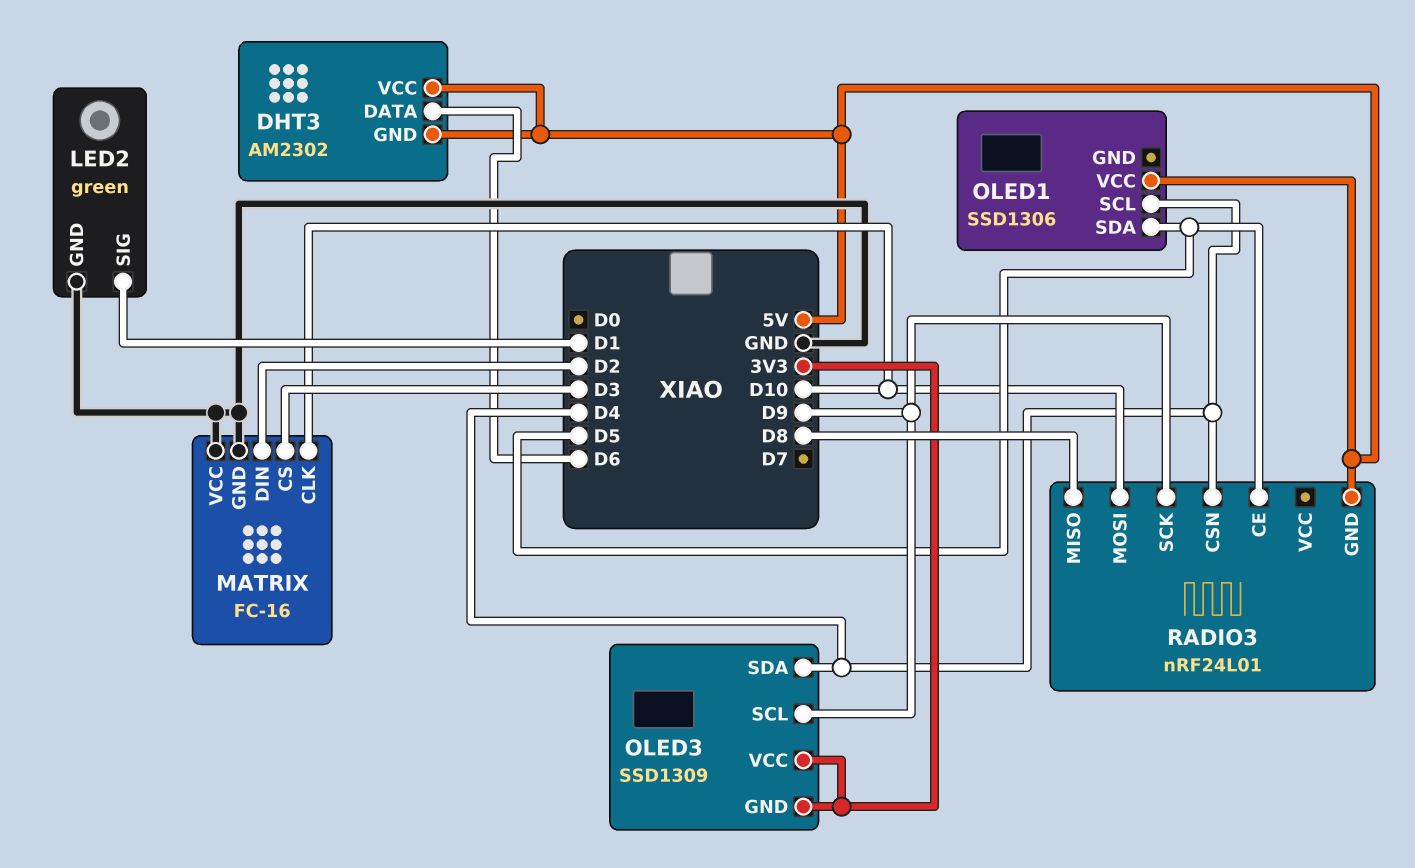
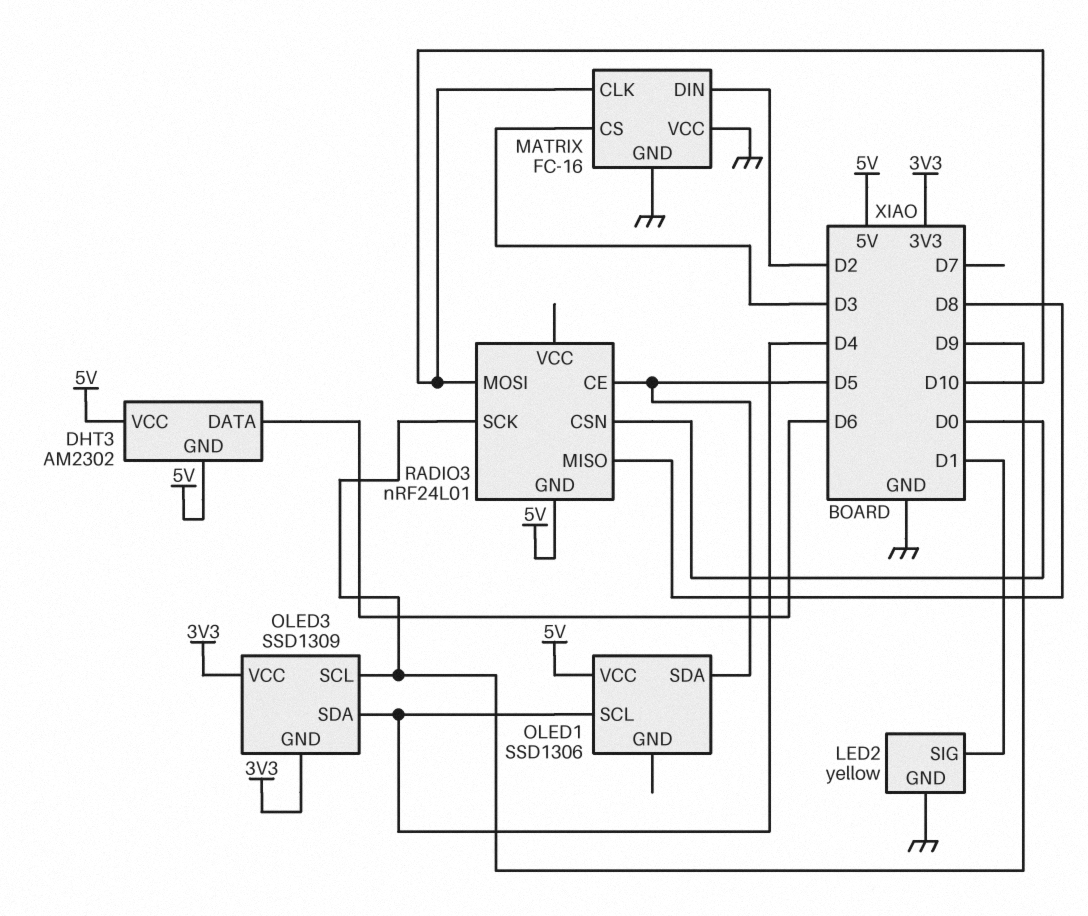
LED2: green -> yellow
RADIO3 pin CSN: D4 -> D0

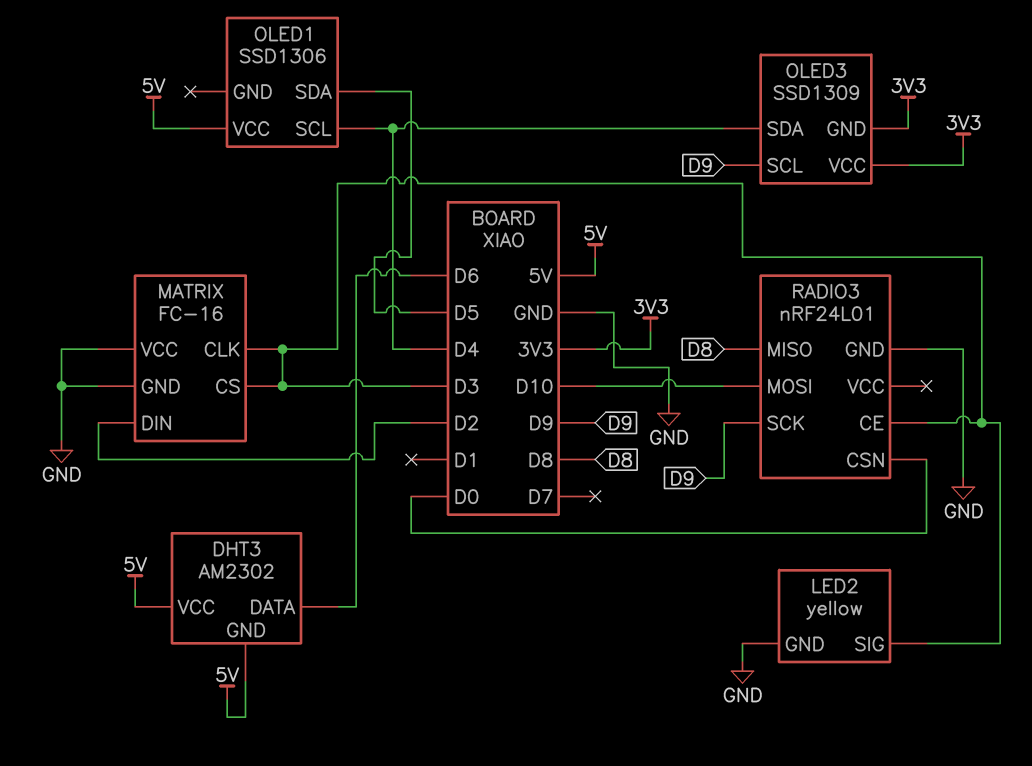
LED2 pin SIG: D1 -> D3
MATRIX pin CLK: D10 -> D3
RADIO3 pin CE: D5 -> D3
RADIO3 pin GND: 5V -> GND

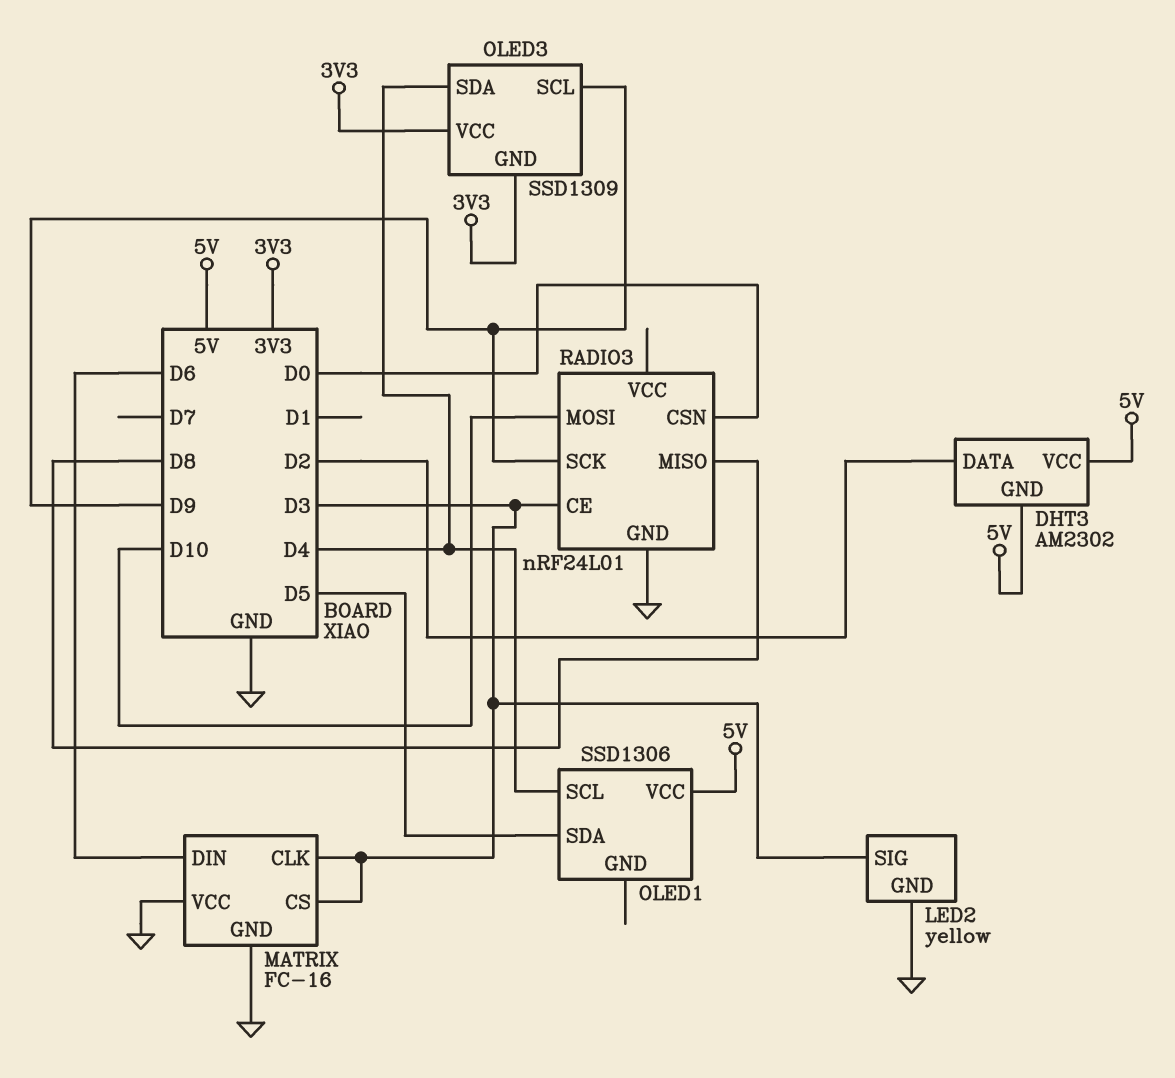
DHT3 pin DATA: D6 -> D2
MATRIX pin DIN: D2 -> D6

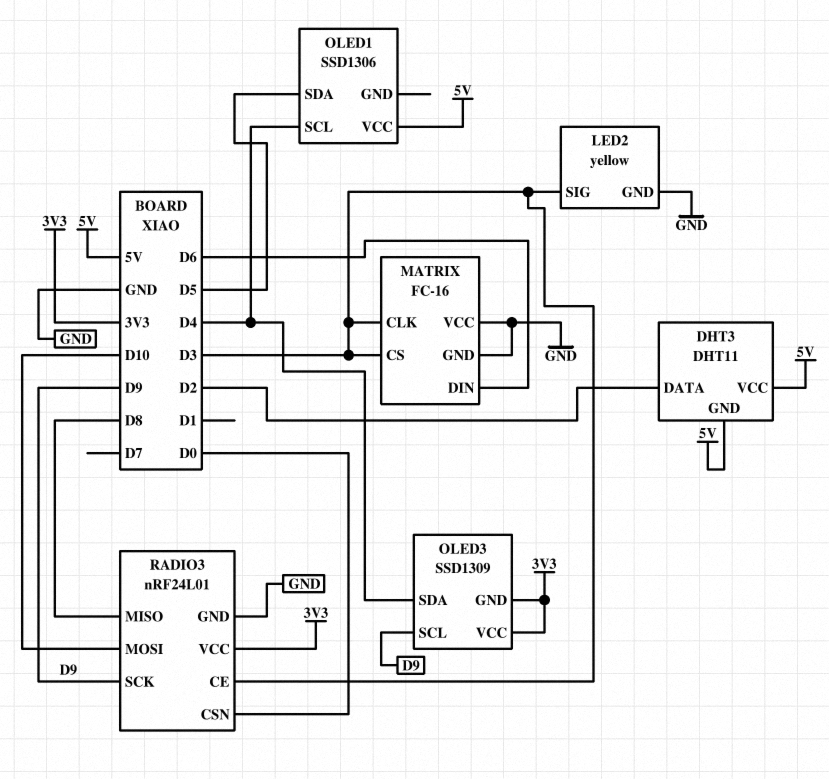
DHT3: AM2302 -> DHT11
RADIO3 pin VCC: none -> 3V3

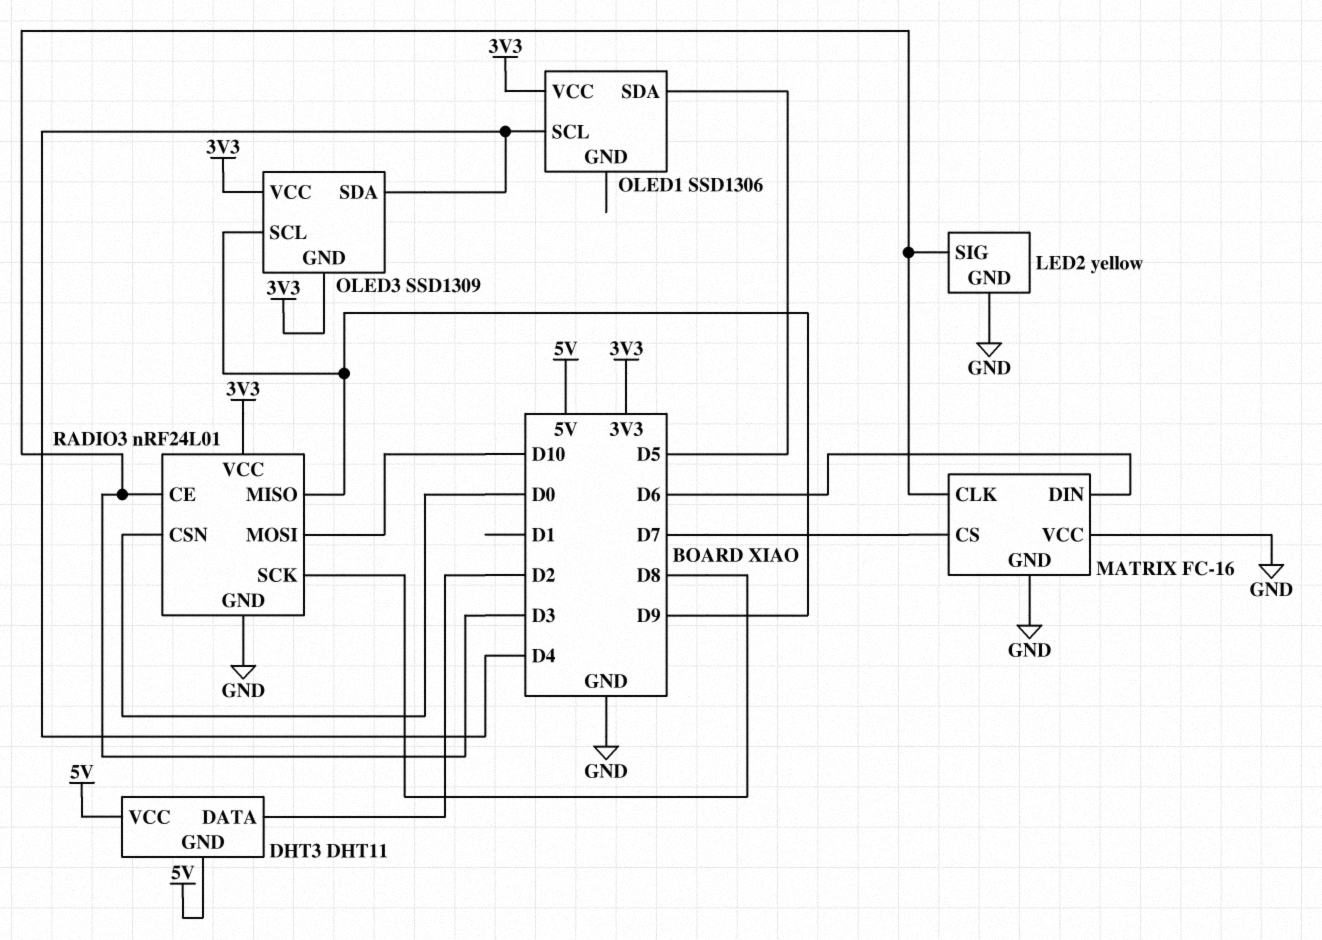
MATRIX pin CS: D3 -> D7
OLED1 pin VCC: 5V -> 3V3
RADIO3 pin MISO: D8 -> D9
RADIO3 pin SCK: D9 -> D8

